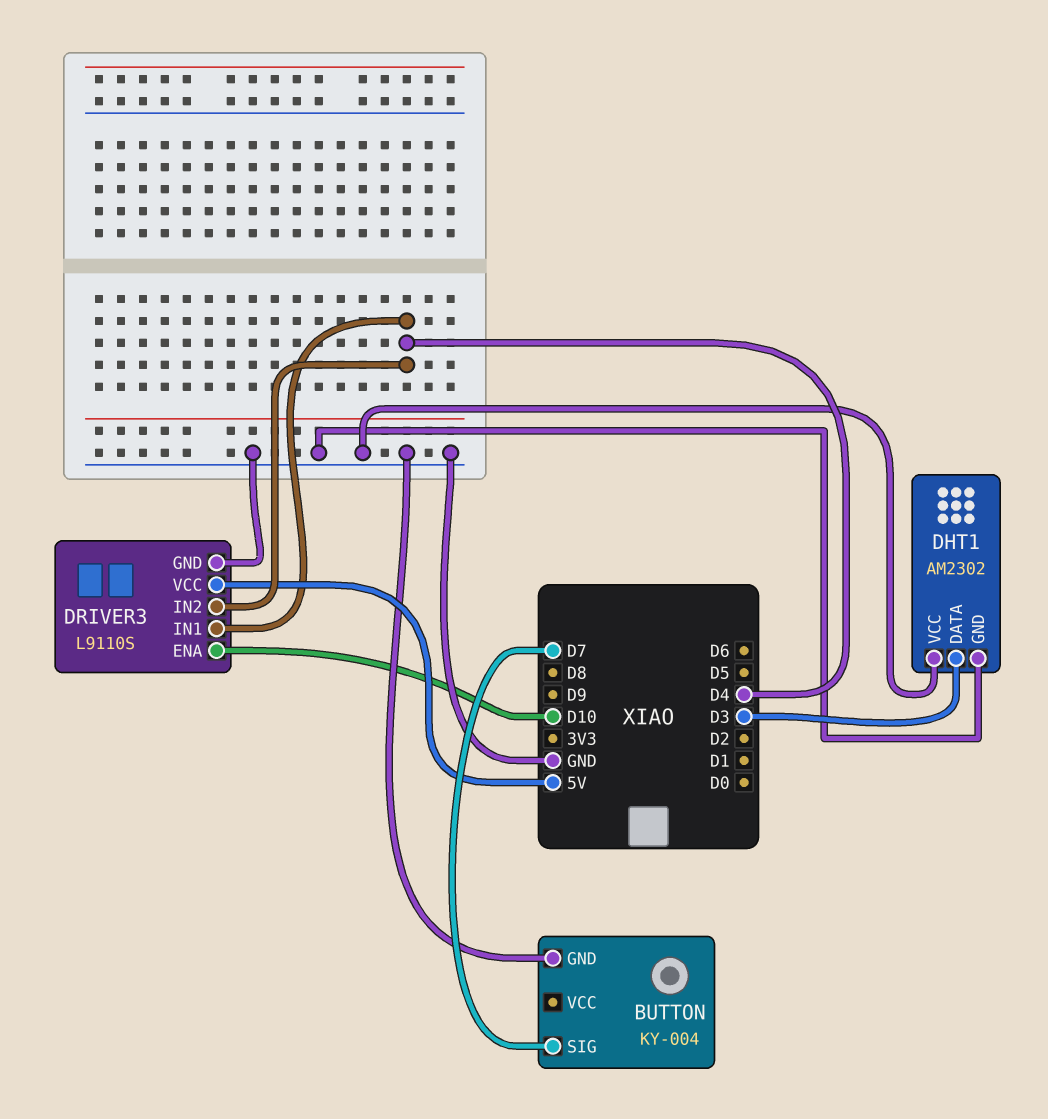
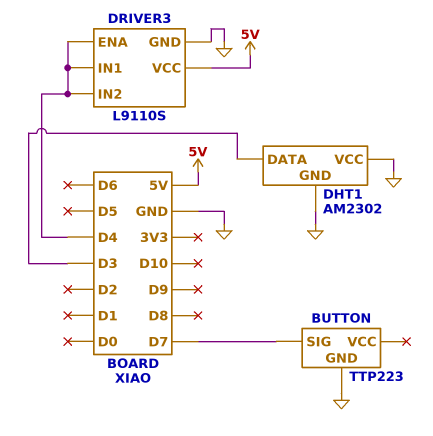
BUTTON: KY-004 -> TTP223
DRIVER3 pin ENA: D10 -> D4

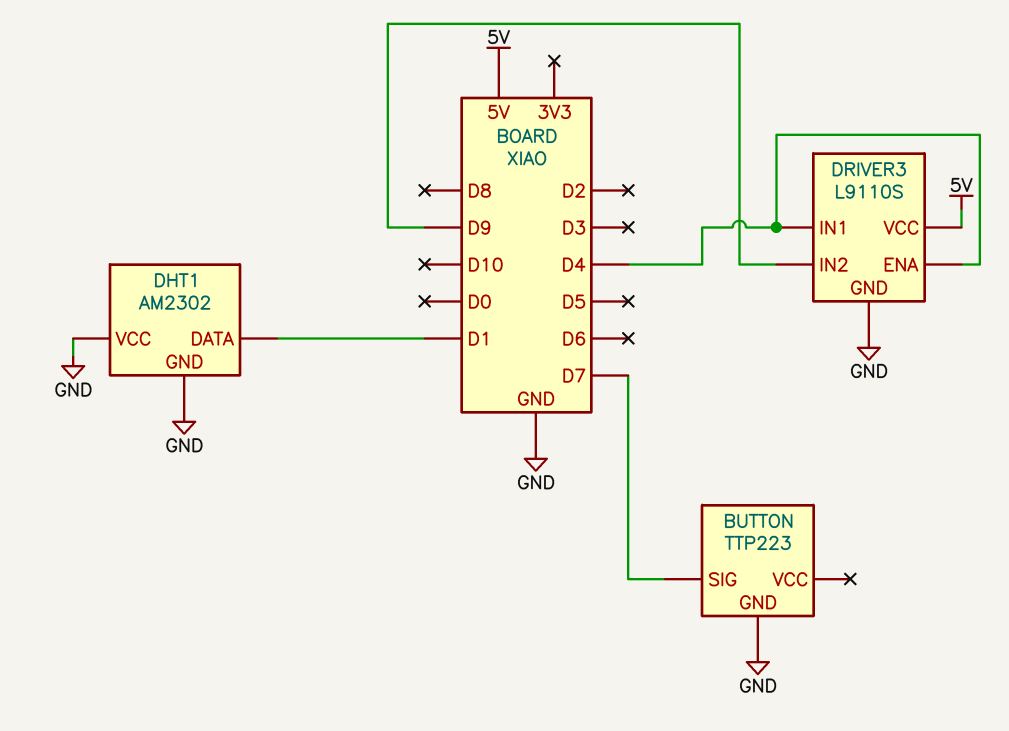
DHT1 pin DATA: D3 -> D1
DRIVER3 pin IN2: D4 -> D9

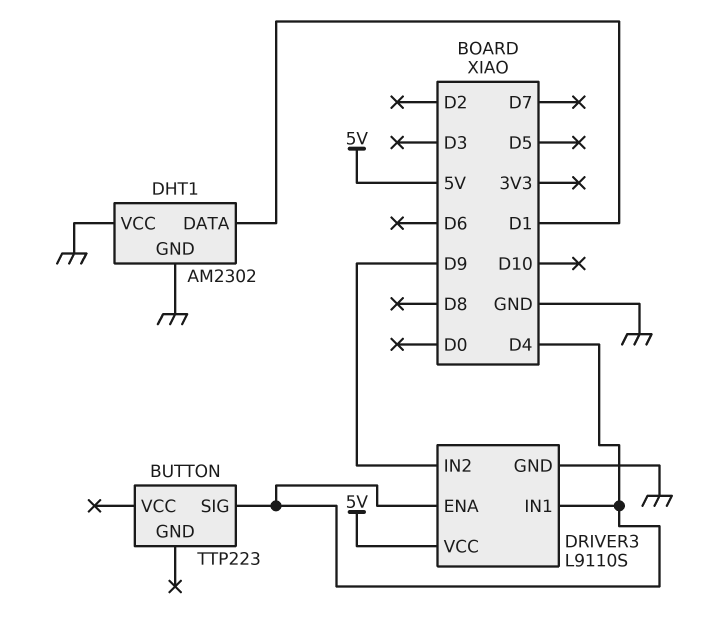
BUTTON pin GND: GND -> none
BUTTON pin SIG: D7 -> D4

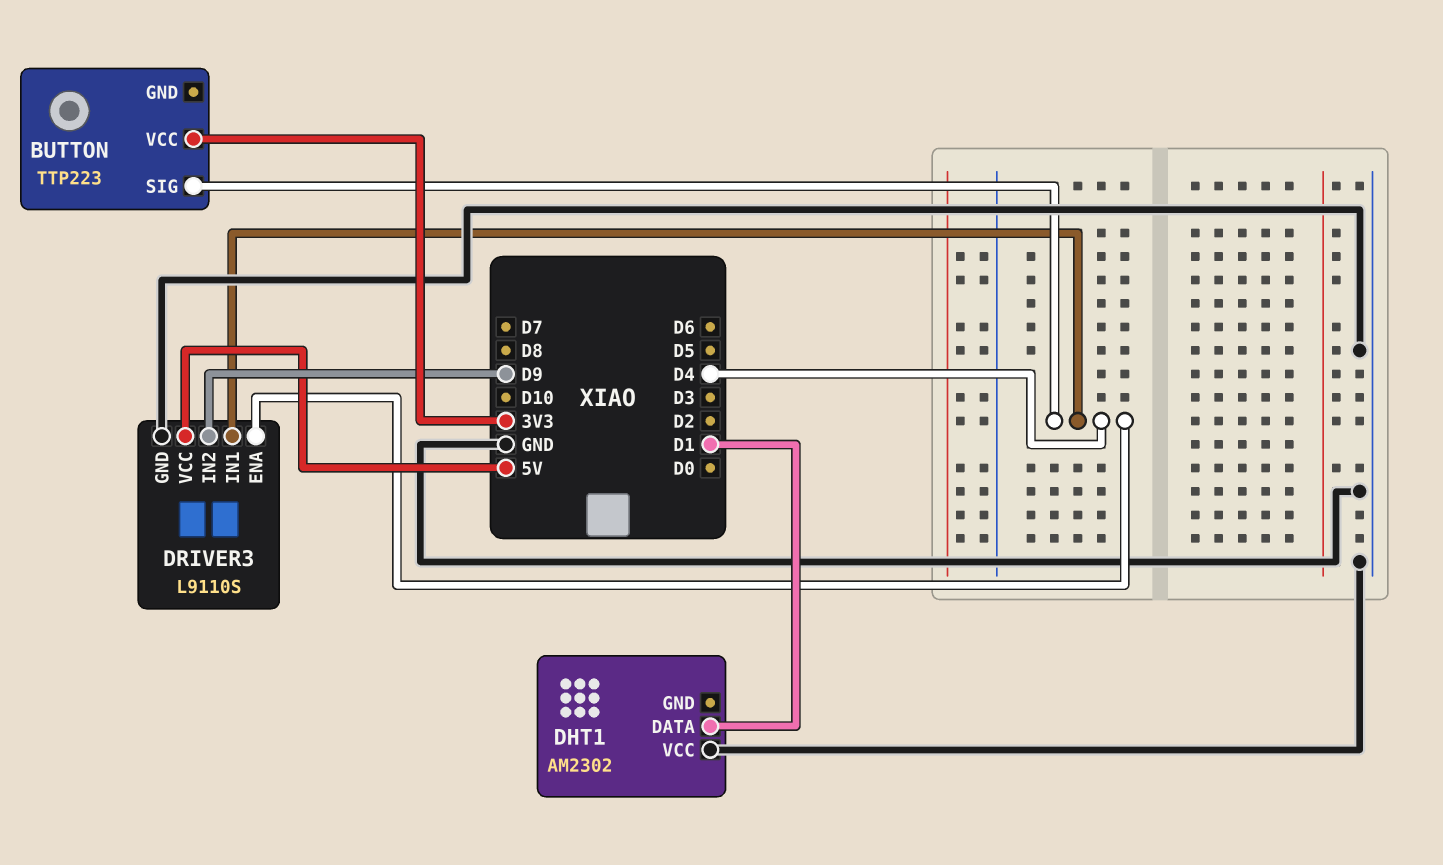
BUTTON pin VCC: none -> 3V3
DHT1 pin GND: GND -> none

